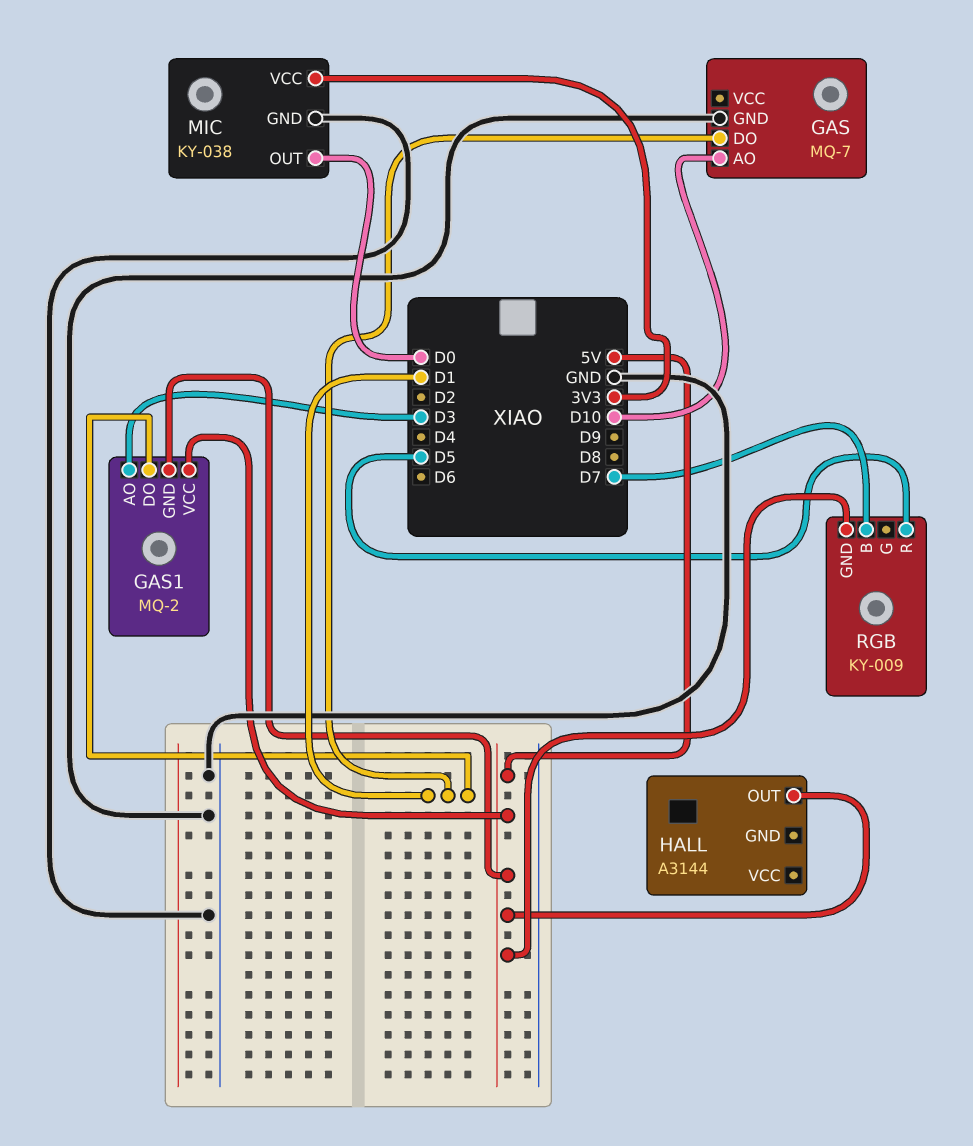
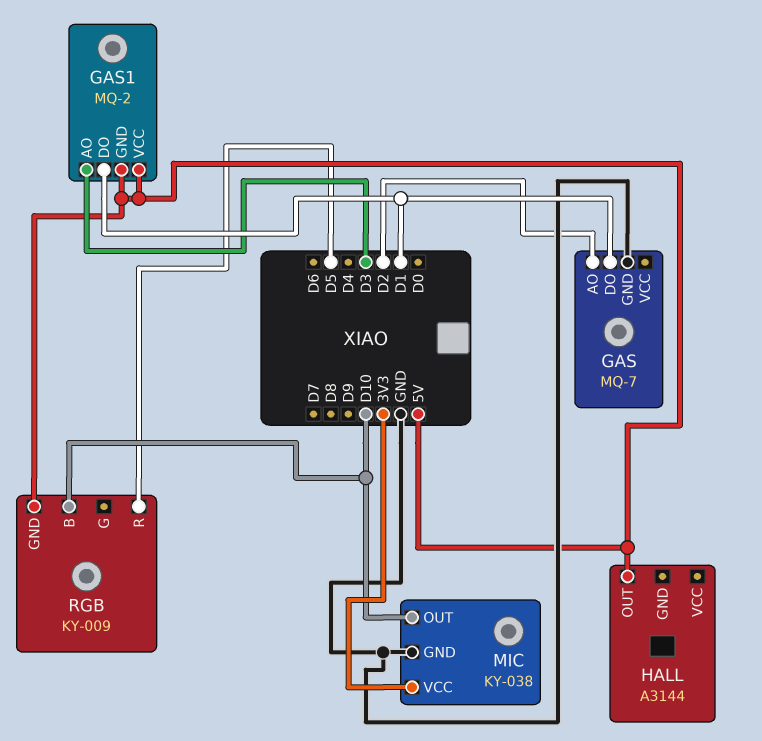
GAS pin AO: D10 -> D2
MIC pin OUT: D0 -> D10
RGB pin B: D7 -> D10

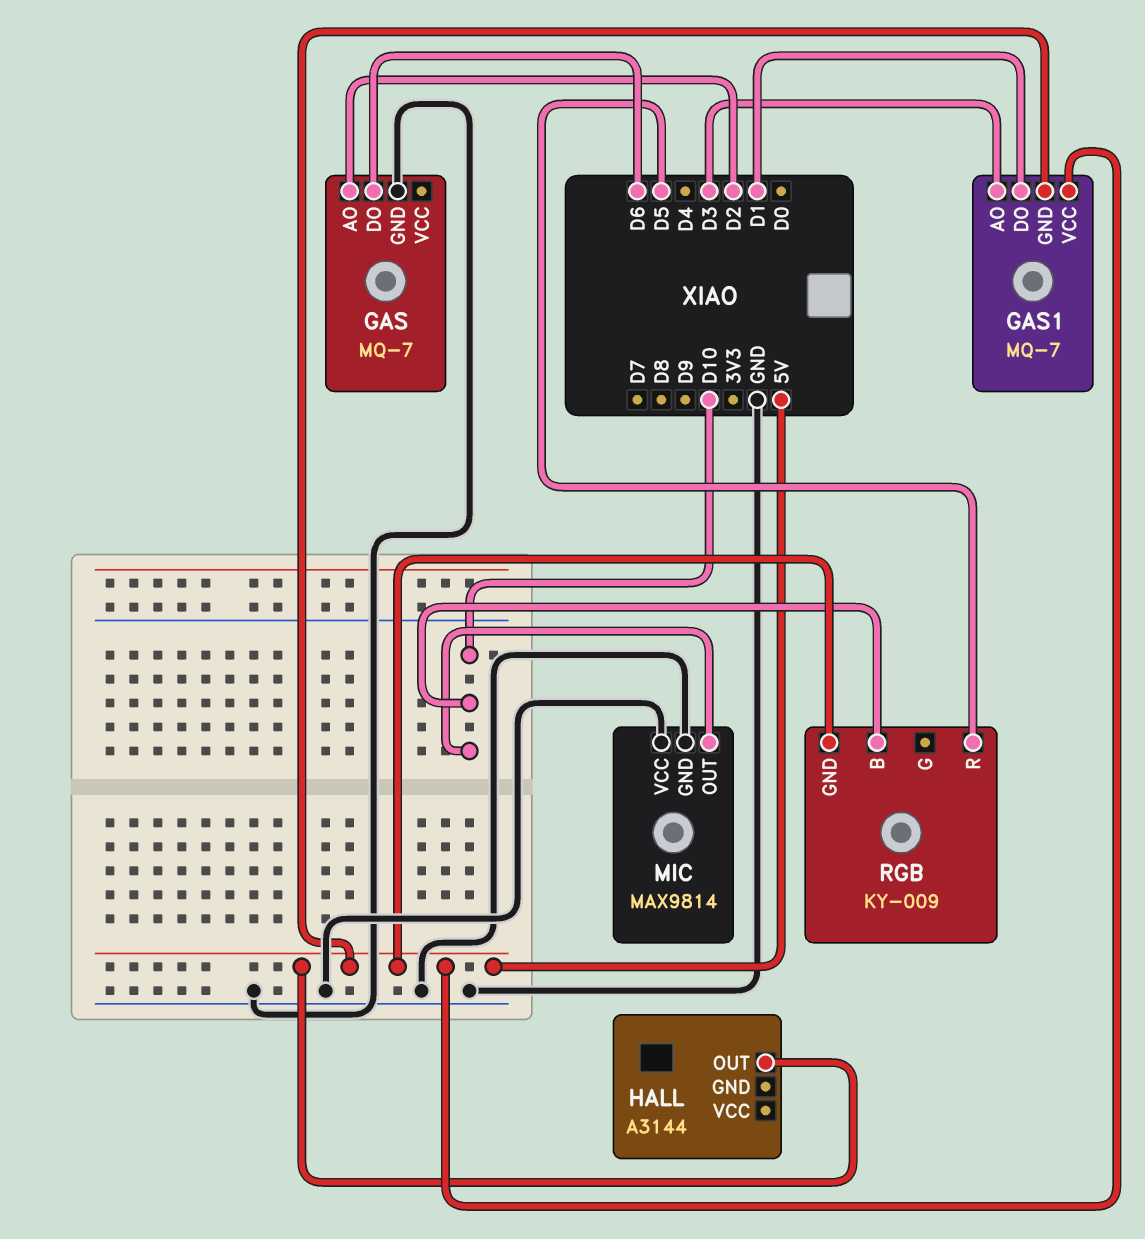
GAS pin DO: D1 -> D6
GAS1: MQ-2 -> MQ-7
MIC: KY-038 -> MAX9814
MIC pin VCC: 3V3 -> GND

